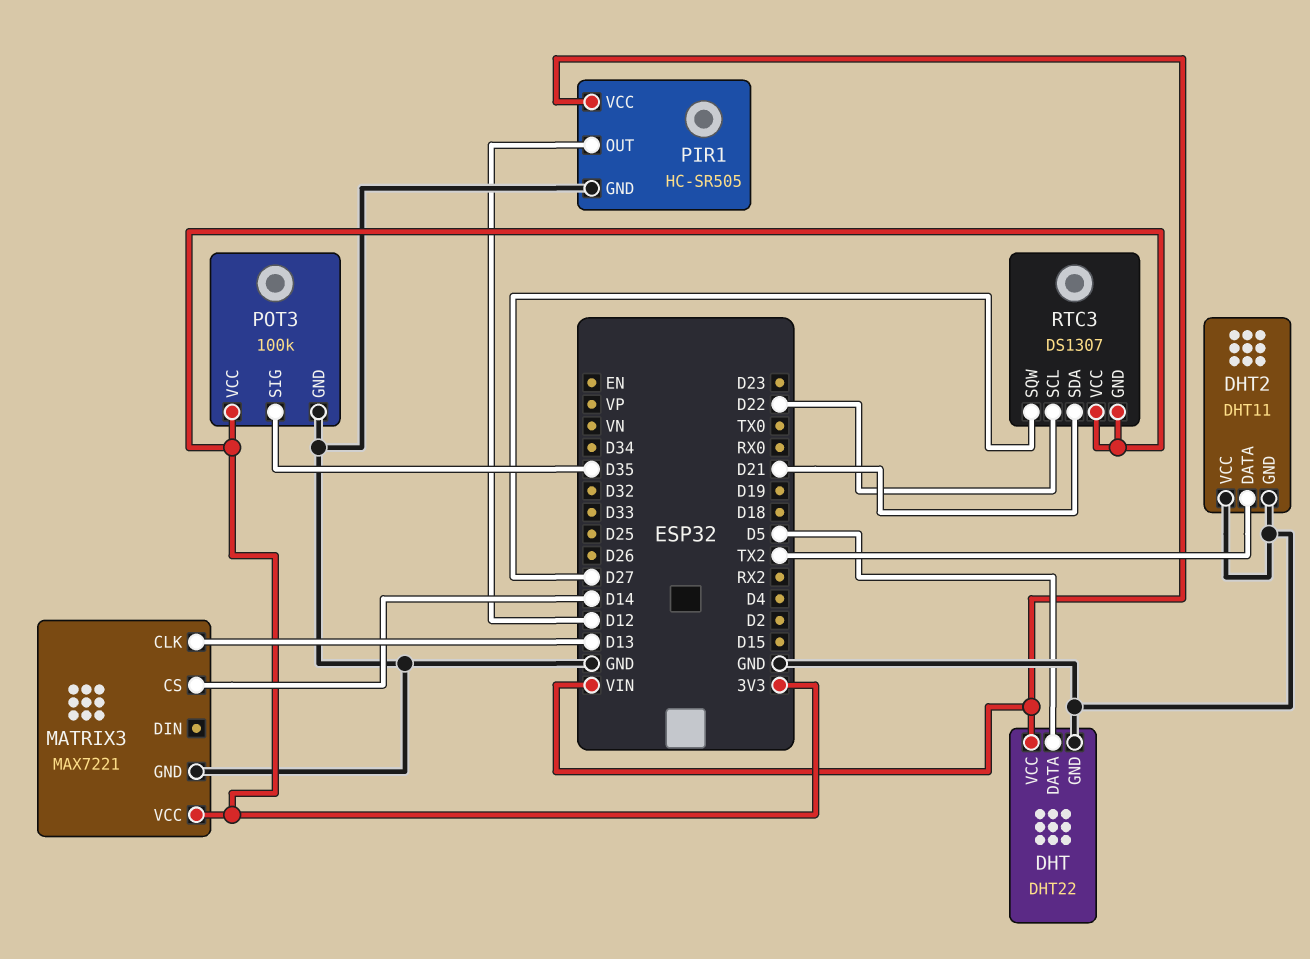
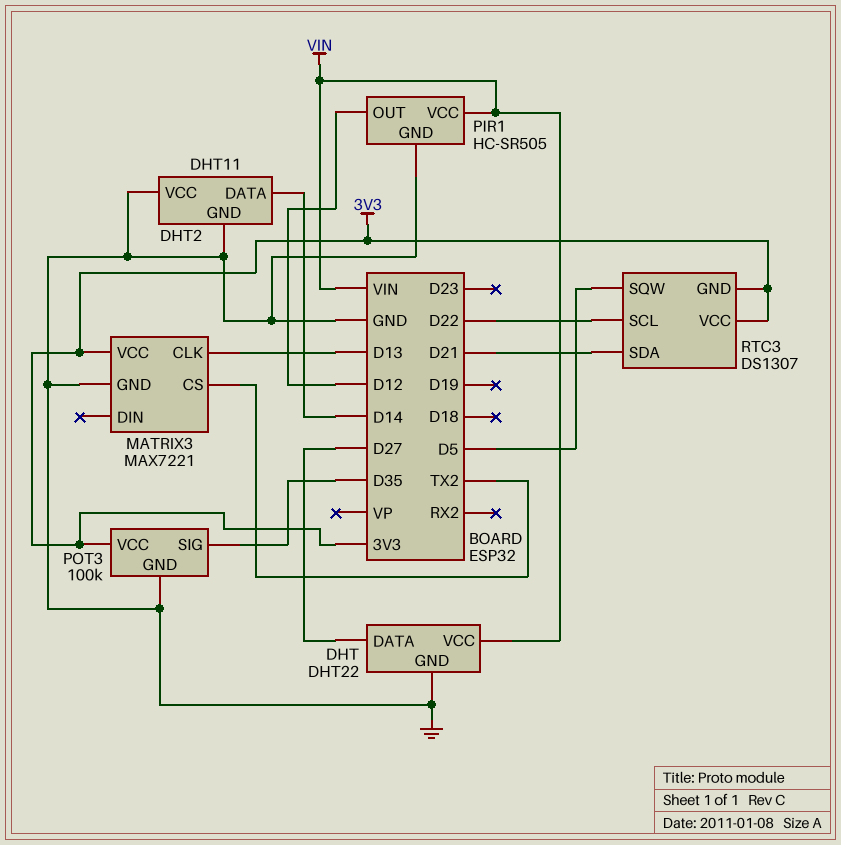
DHT pin DATA: D5 -> D27
DHT2 pin DATA: TX2 -> D14
MATRIX3 pin CS: D14 -> TX2
RTC3 pin SQW: D27 -> D5

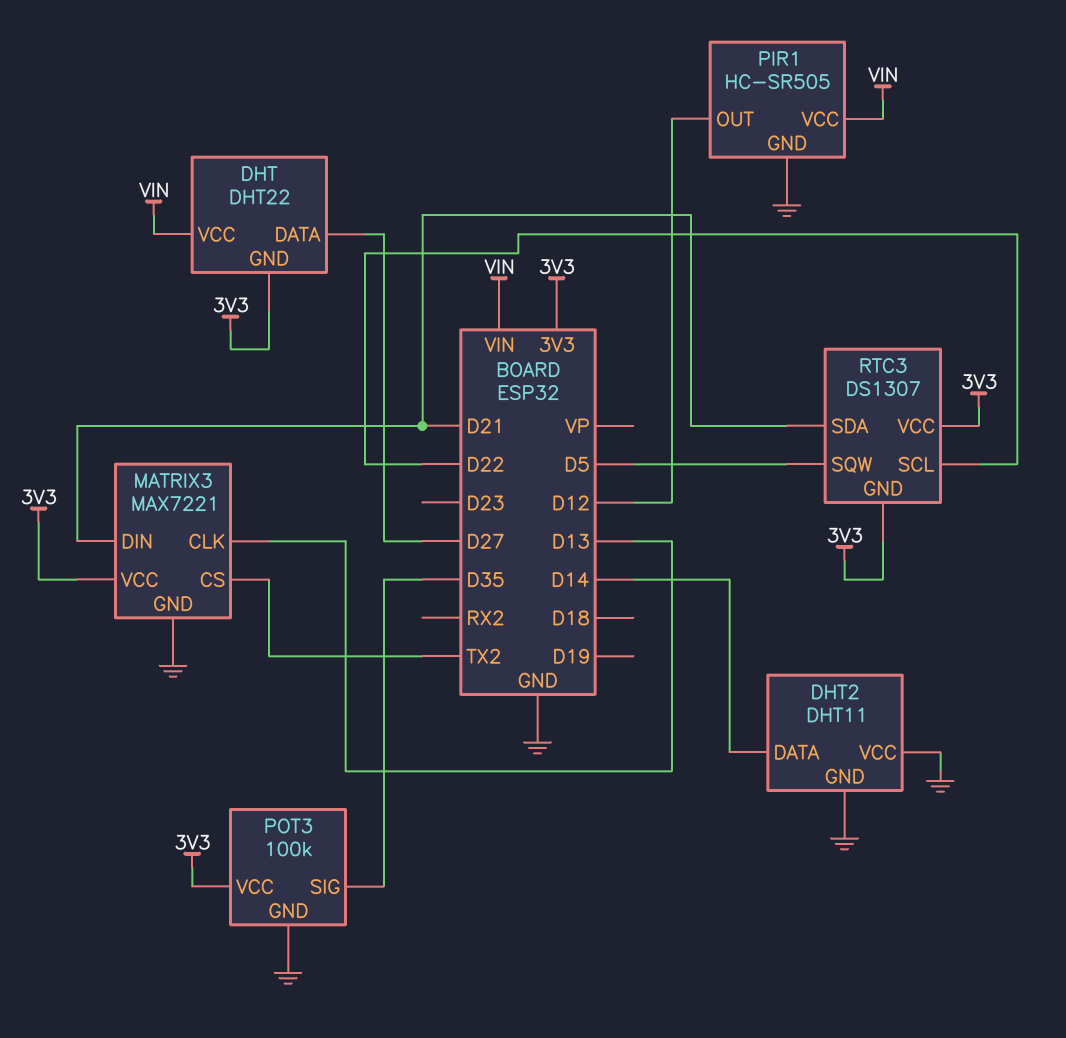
DHT pin GND: GND -> 3V3
MATRIX3 pin DIN: none -> D21

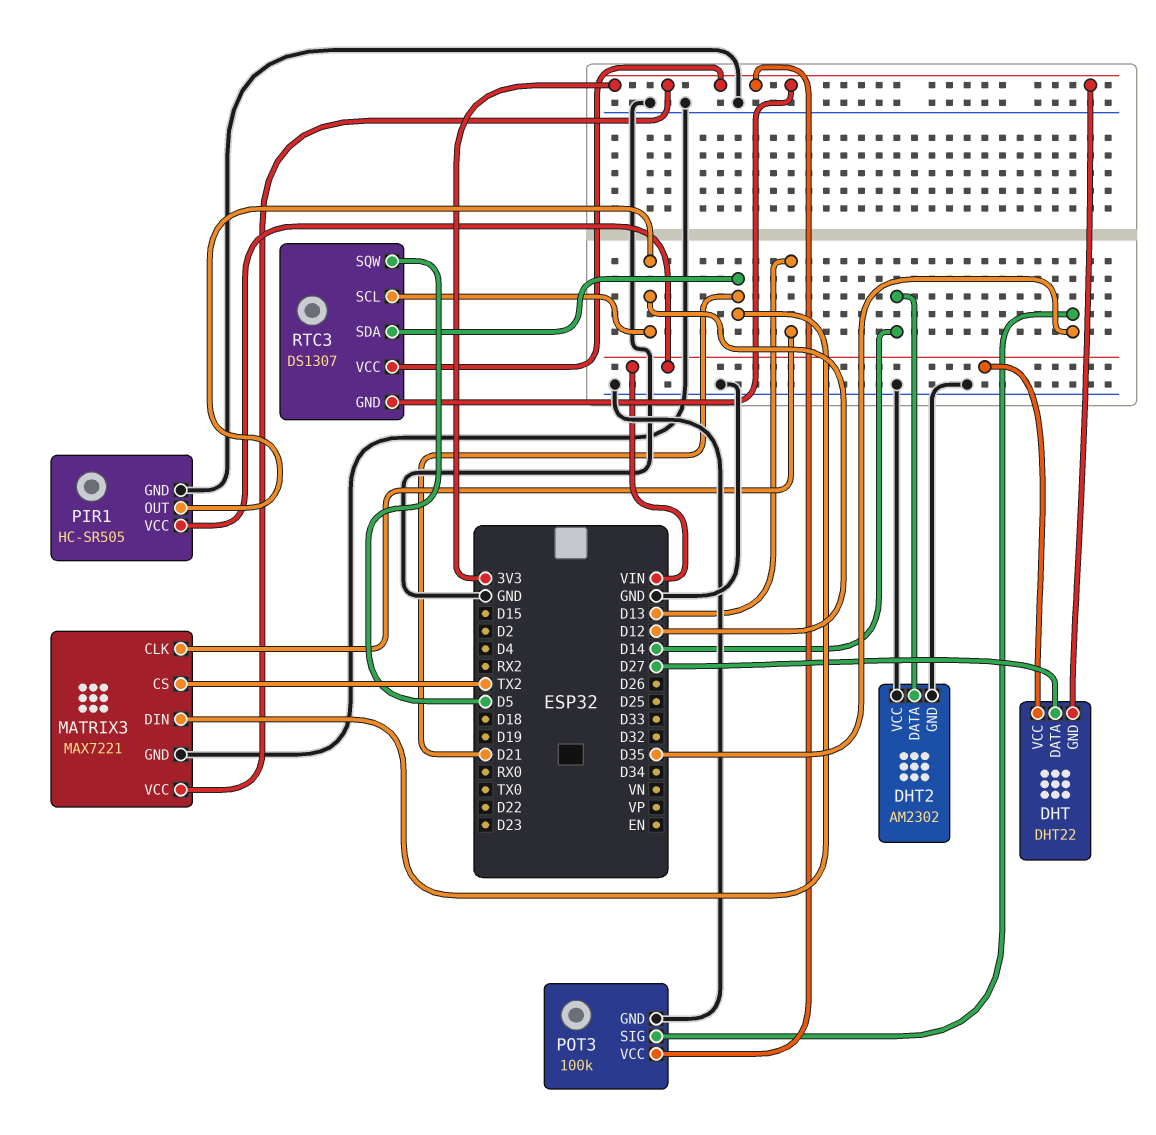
DHT2: DHT11 -> AM2302
RTC3 pin SCL: D22 -> D12

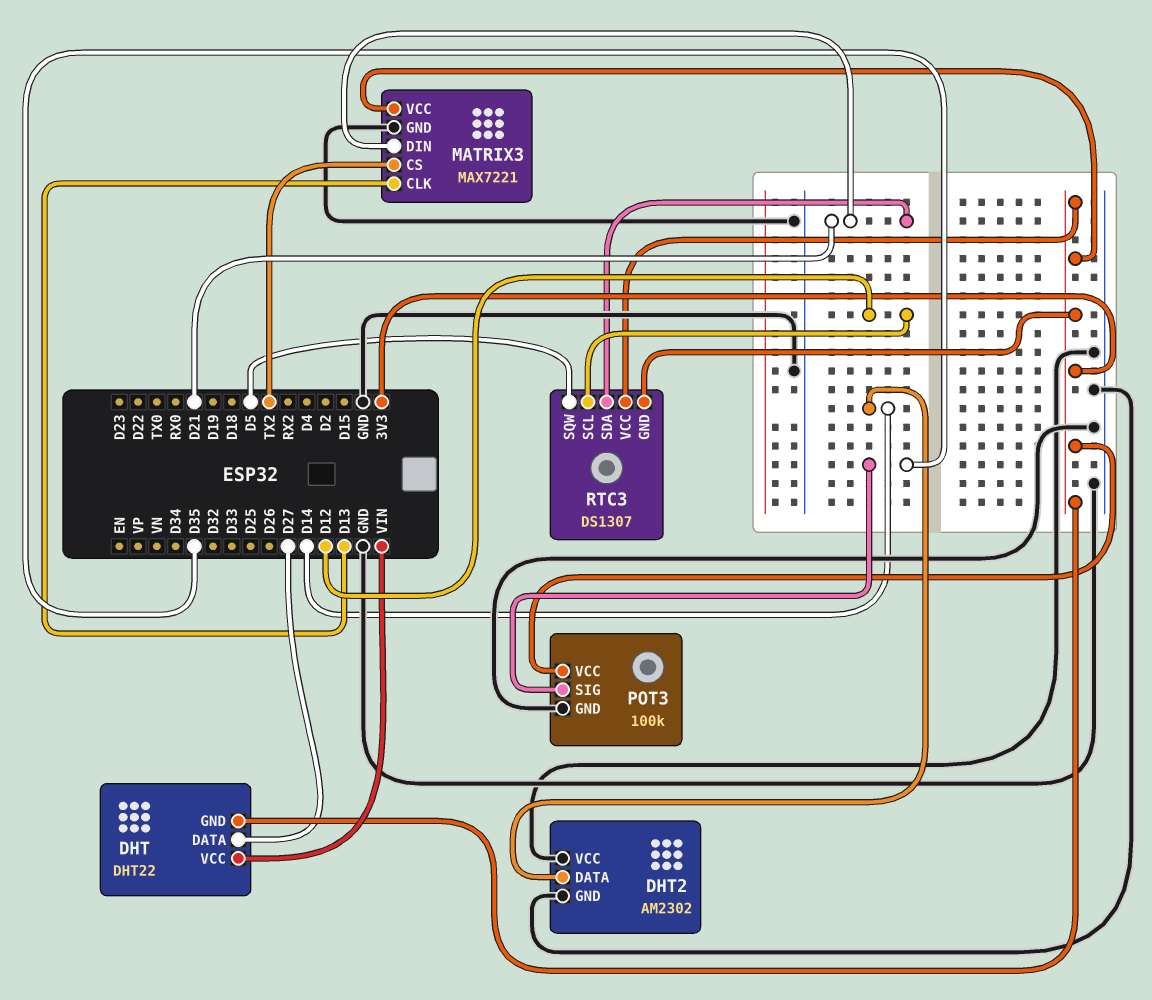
PIR1: HC-SR505 -> none
PIR1 pin GND: GND -> none
PIR1 pin OUT: D12 -> none
PIR1 pin VCC: VIN -> none

